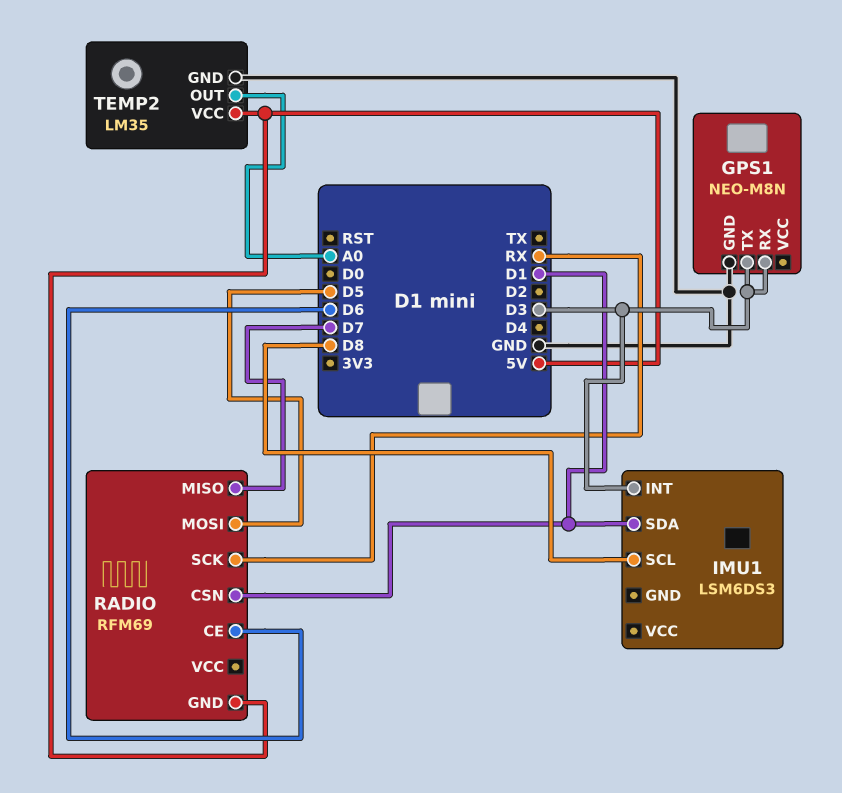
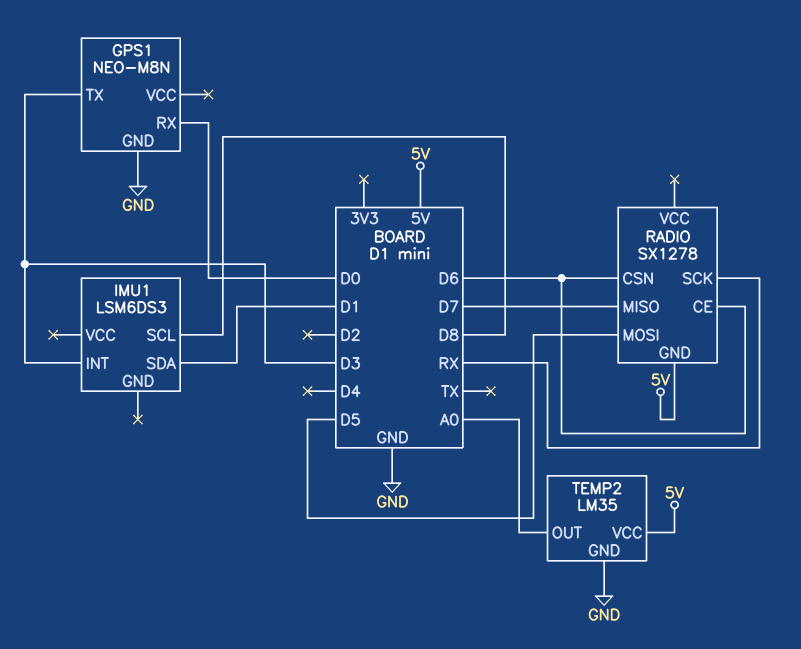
GPS1 pin RX: D3 -> D0
RADIO: RFM69 -> SX1278
RADIO pin CSN: D1 -> D6

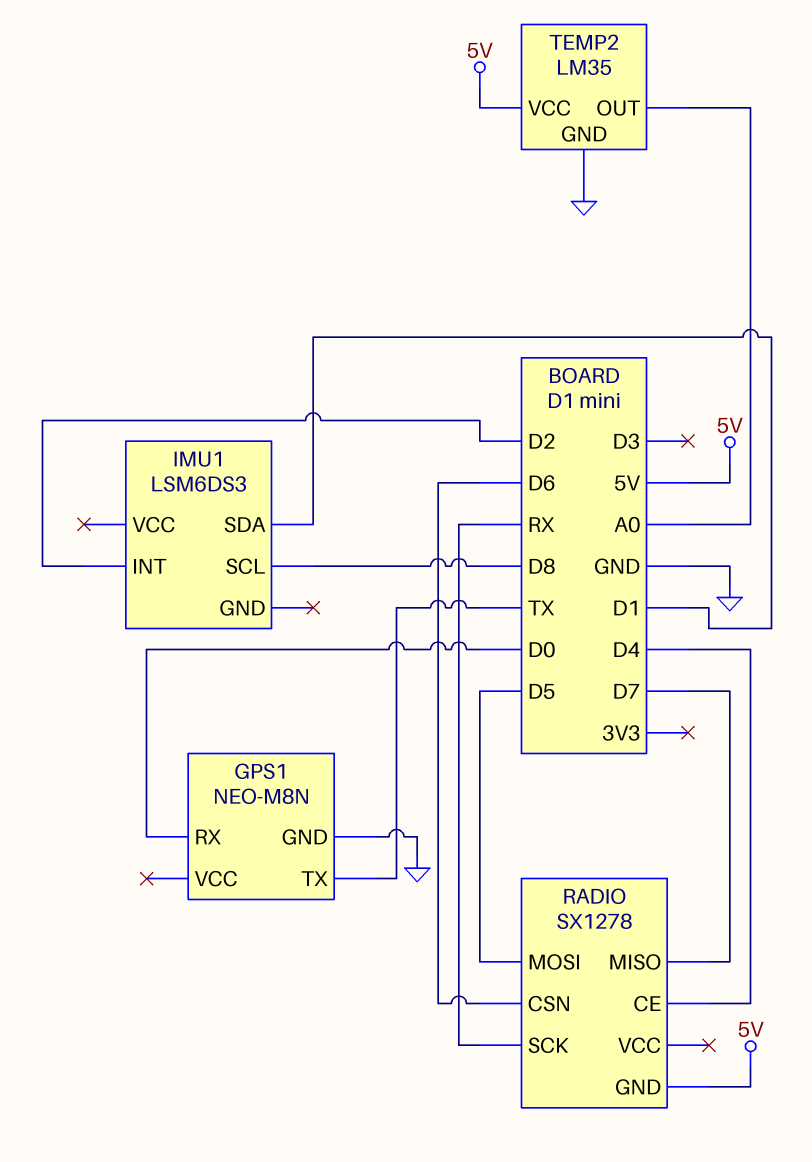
GPS1 pin TX: D3 -> TX
IMU1 pin INT: D3 -> D2
RADIO pin CE: D6 -> D4

